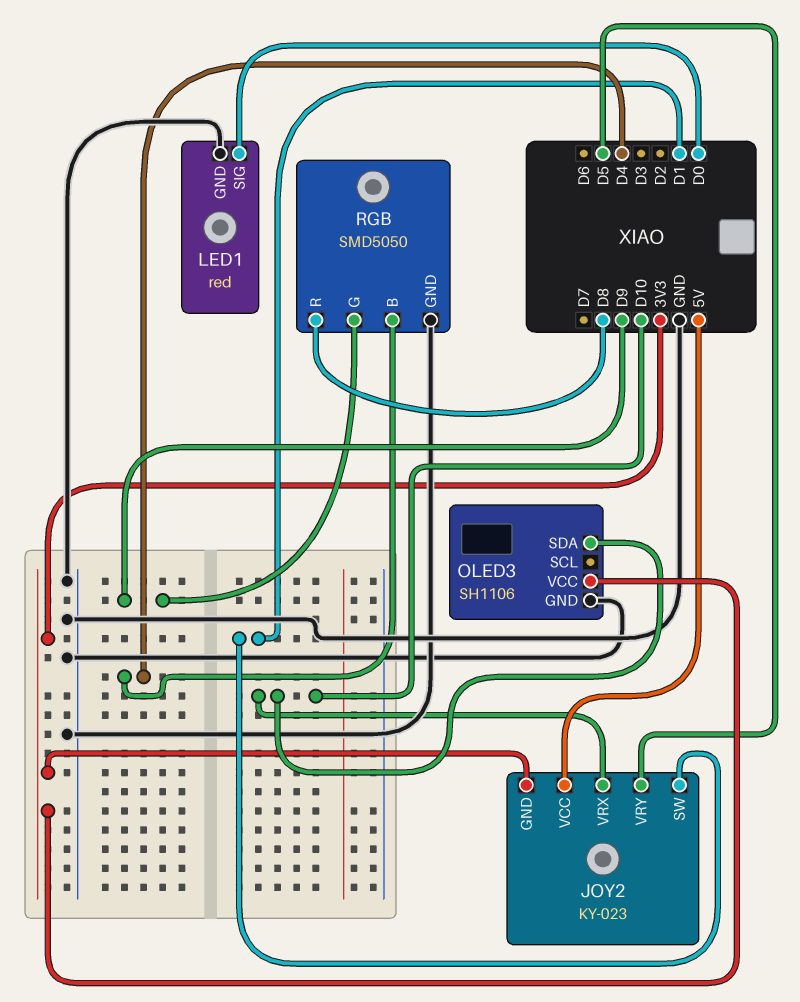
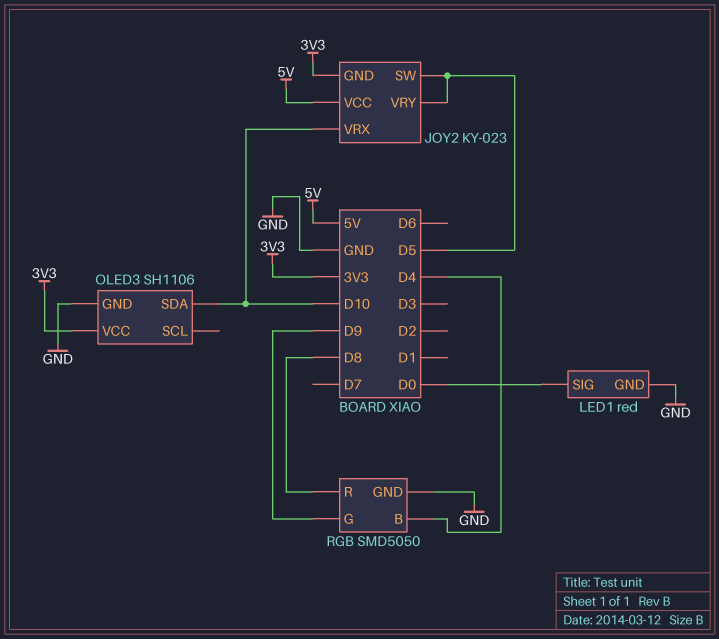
JOY2 pin SW: D1 -> D5

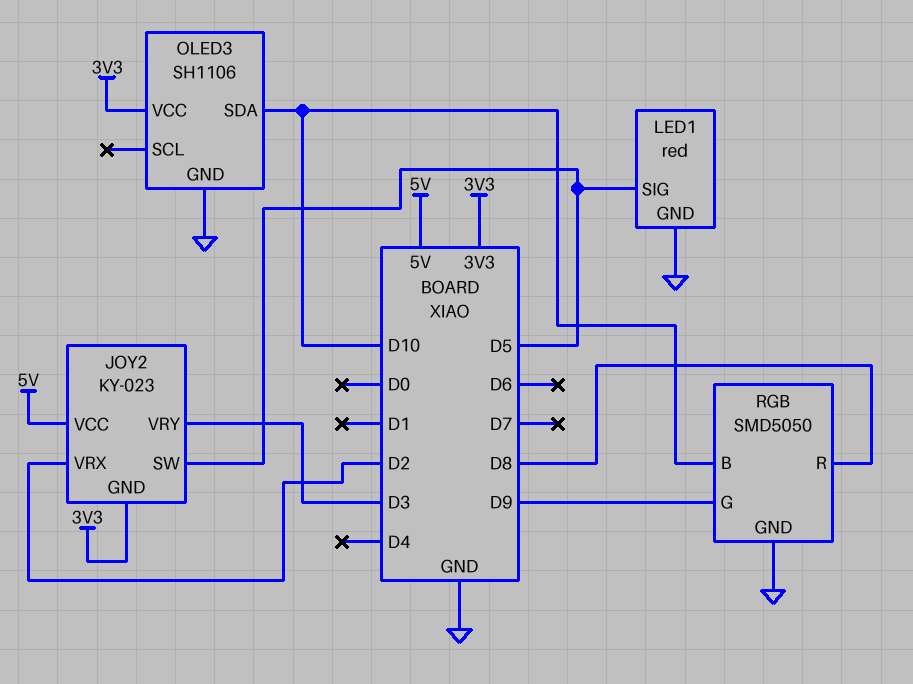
JOY2 pin VRX: D10 -> D2
JOY2 pin VRY: D5 -> D3
LED1 pin SIG: D0 -> D5
RGB pin B: D4 -> D10

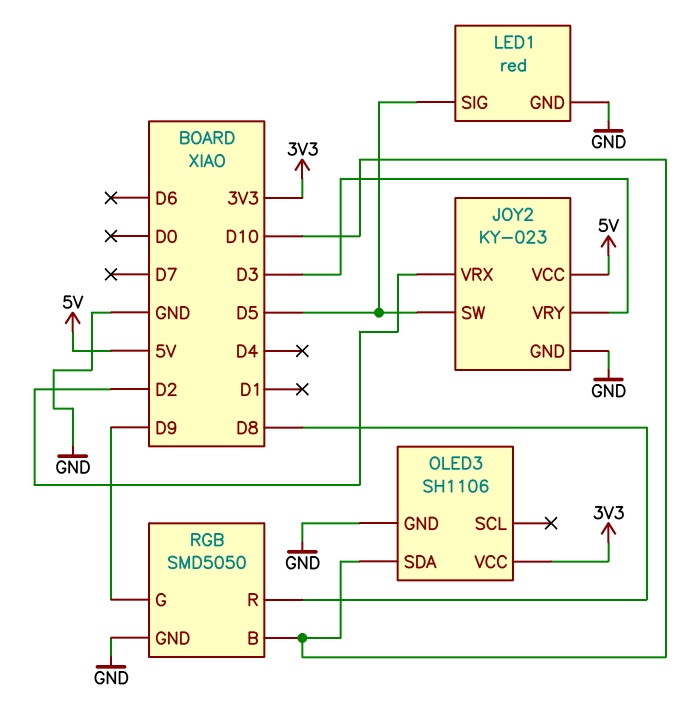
JOY2 pin GND: 3V3 -> GND

